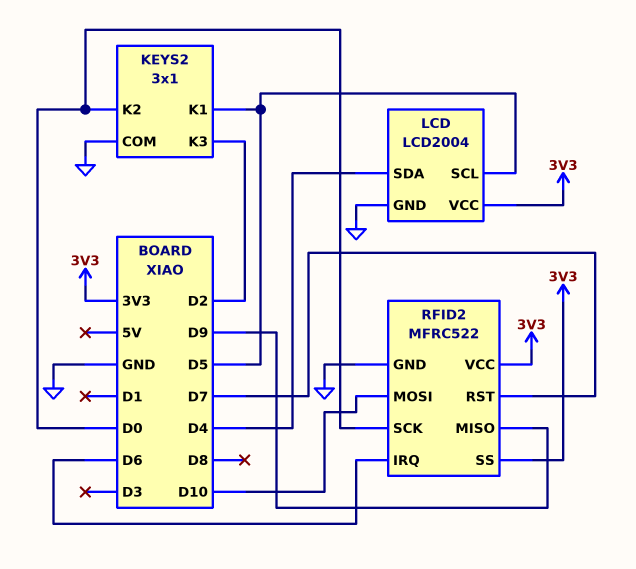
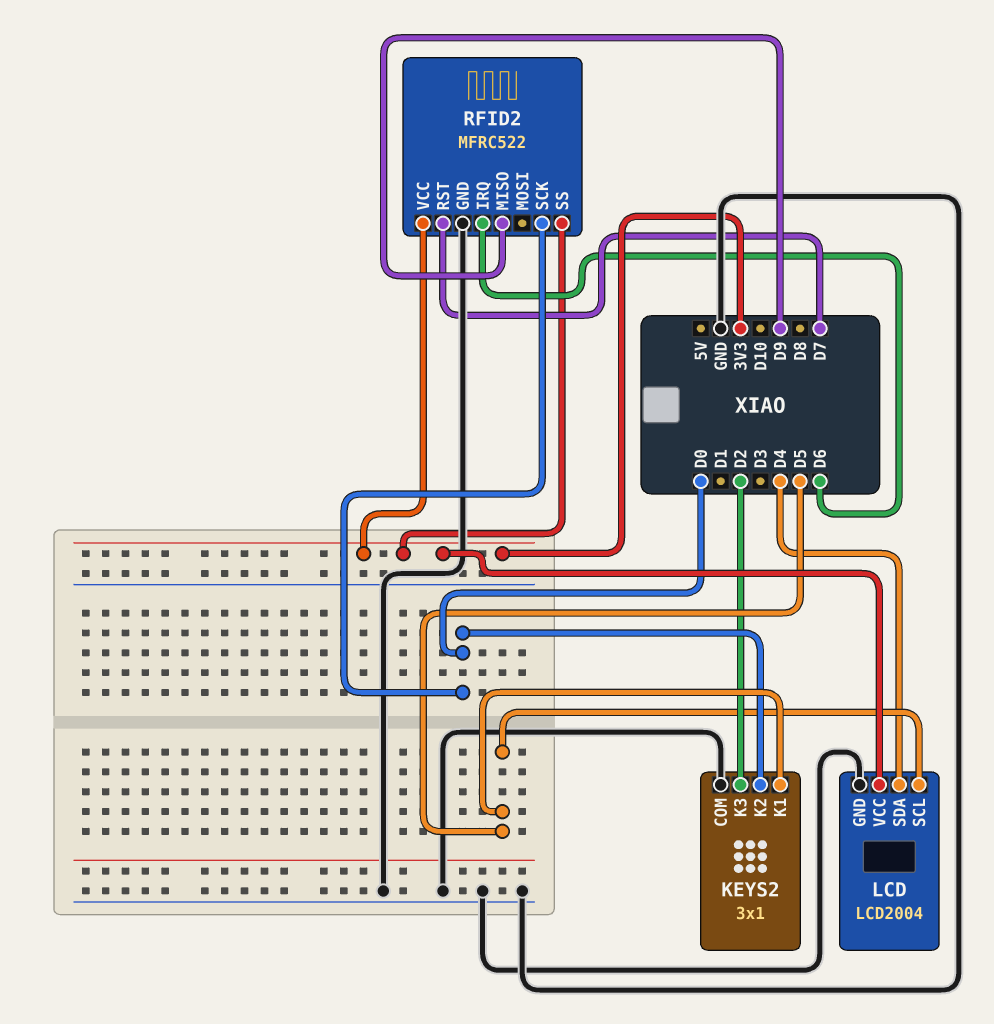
RFID2 pin MOSI: D10 -> none

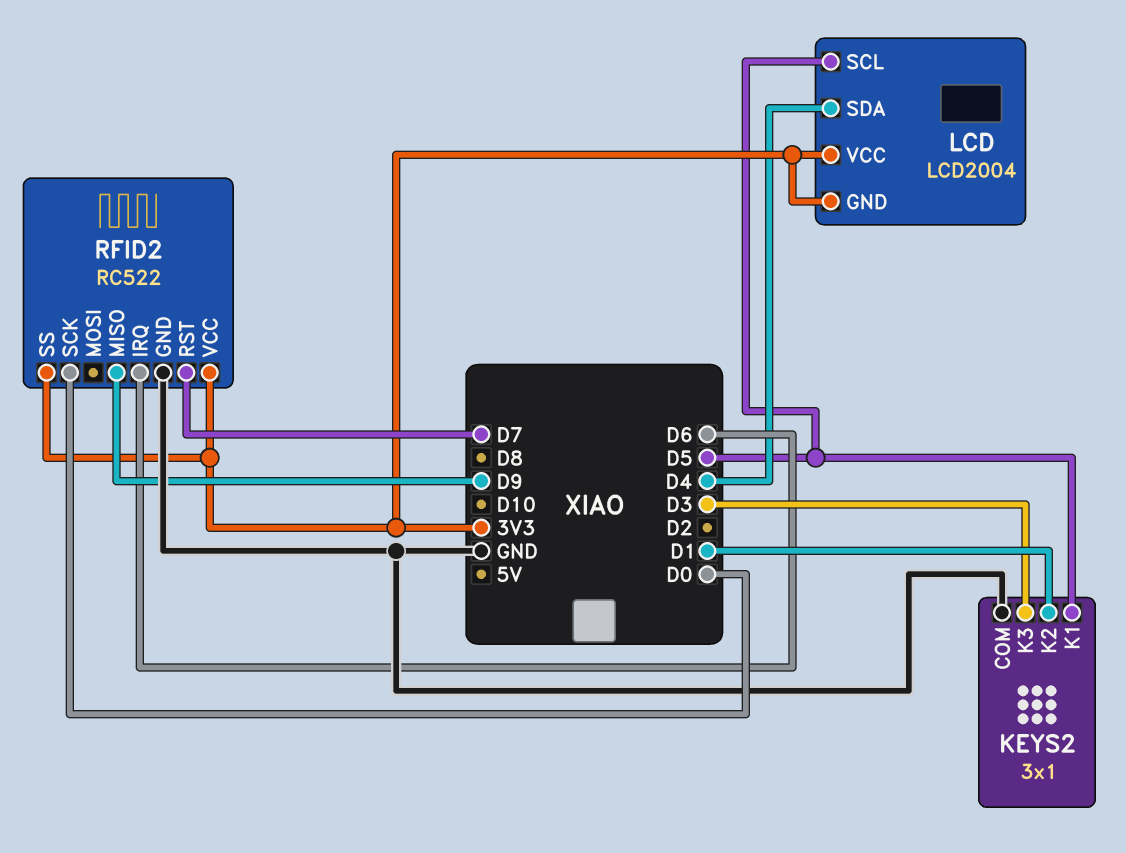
KEYS2 pin K2: D0 -> D1
KEYS2 pin K3: D2 -> D3
LCD pin GND: GND -> 3V3
RFID2: MFRC522 -> RC522

